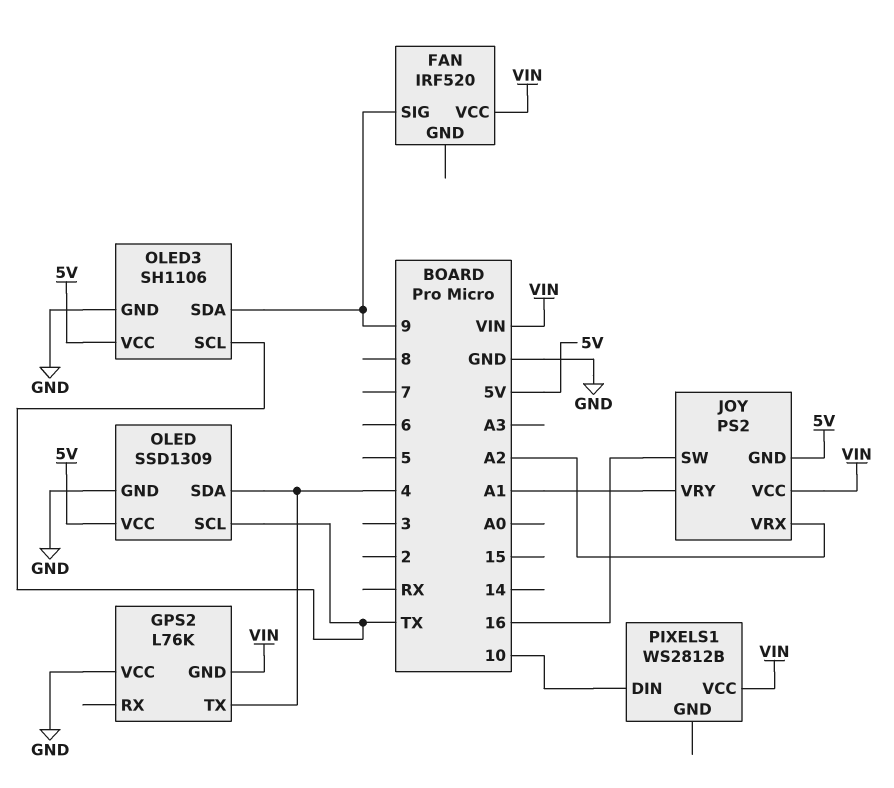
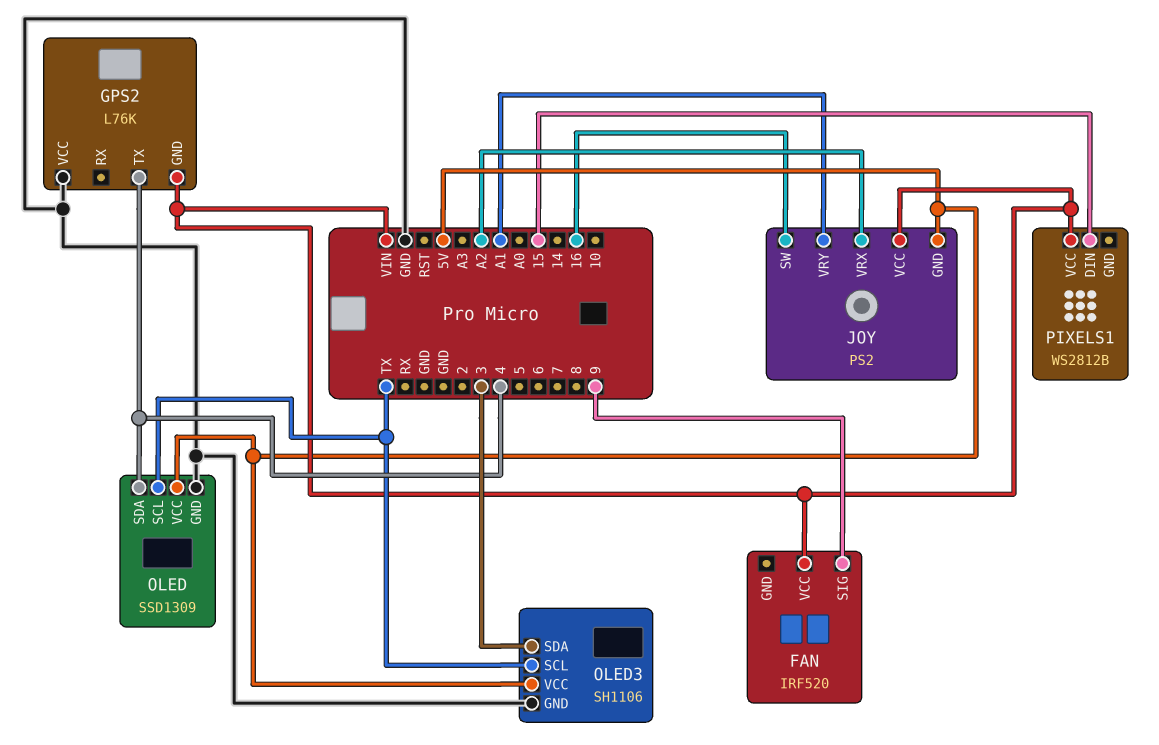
OLED3 pin SDA: 9 -> 3
PIXELS1 pin DIN: 10 -> 15

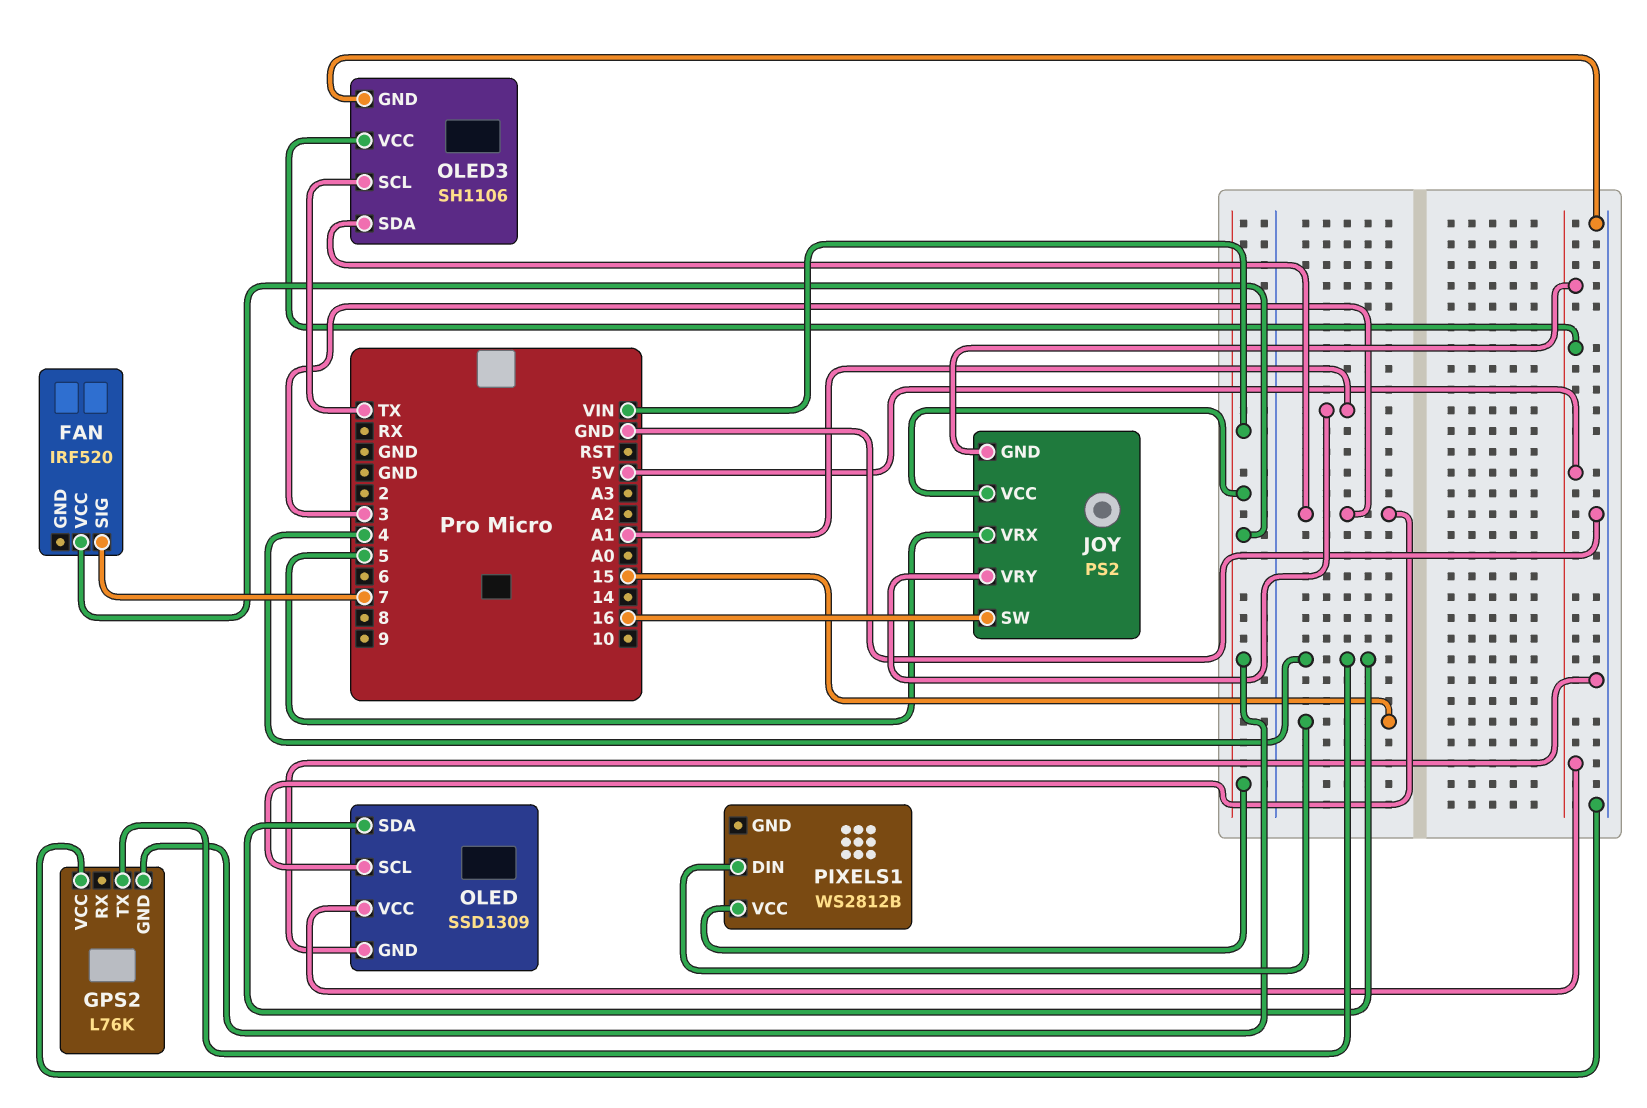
FAN pin SIG: 9 -> 7
JOY pin VRX: A2 -> 5
OLED pin SCL: TX -> 3

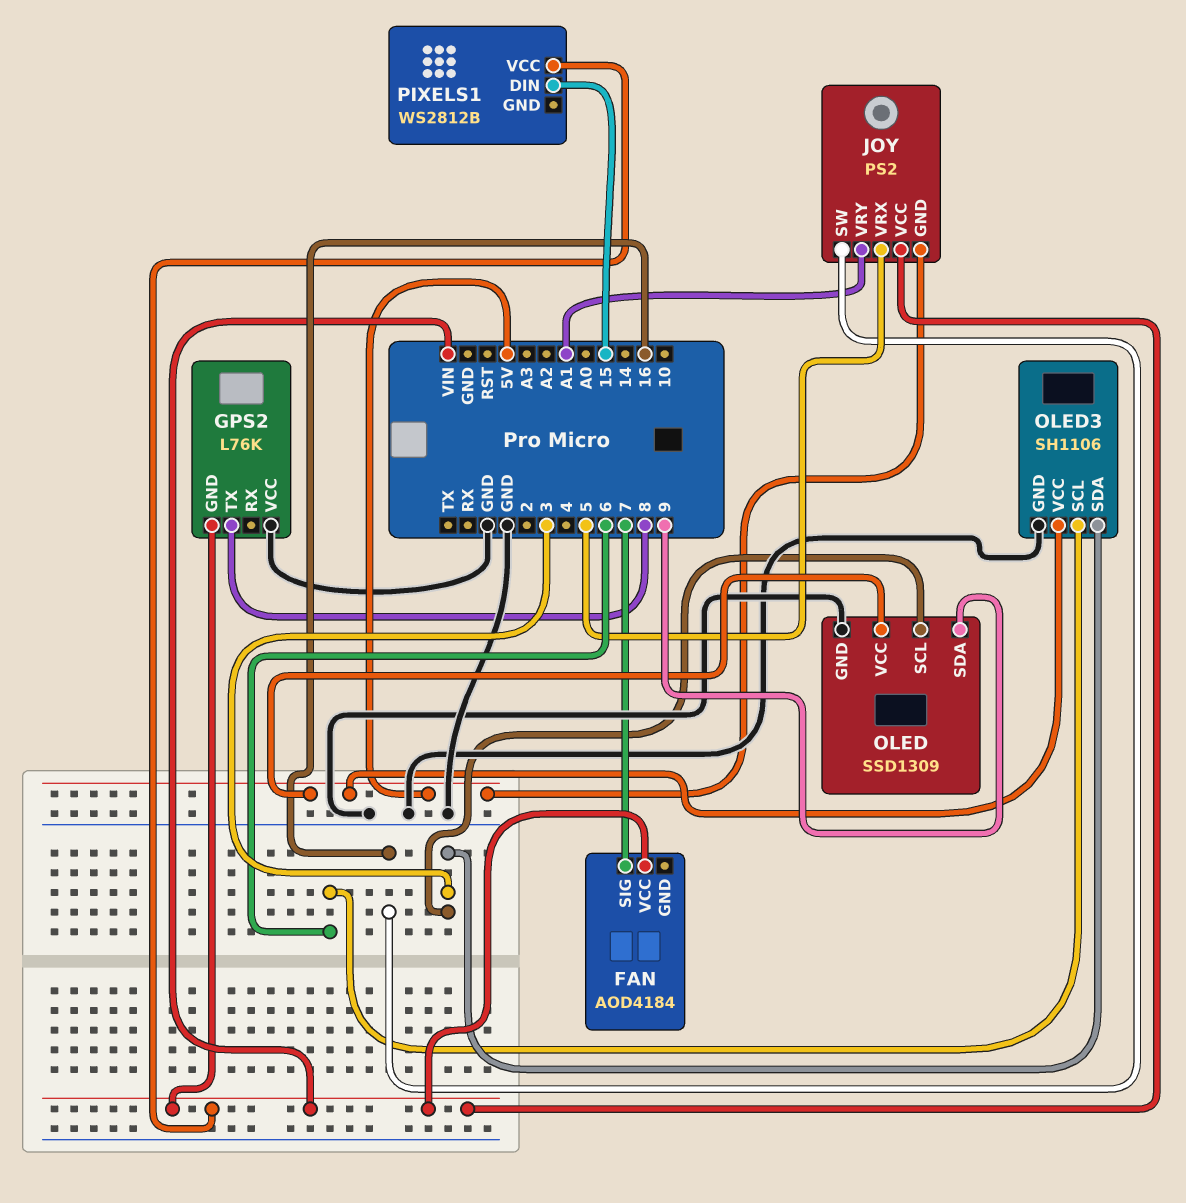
FAN: IRF520 -> AOD4184
GPS2 pin TX: 4 -> 8
OLED pin SDA: 4 -> 9
OLED3 pin SCL: TX -> 6

